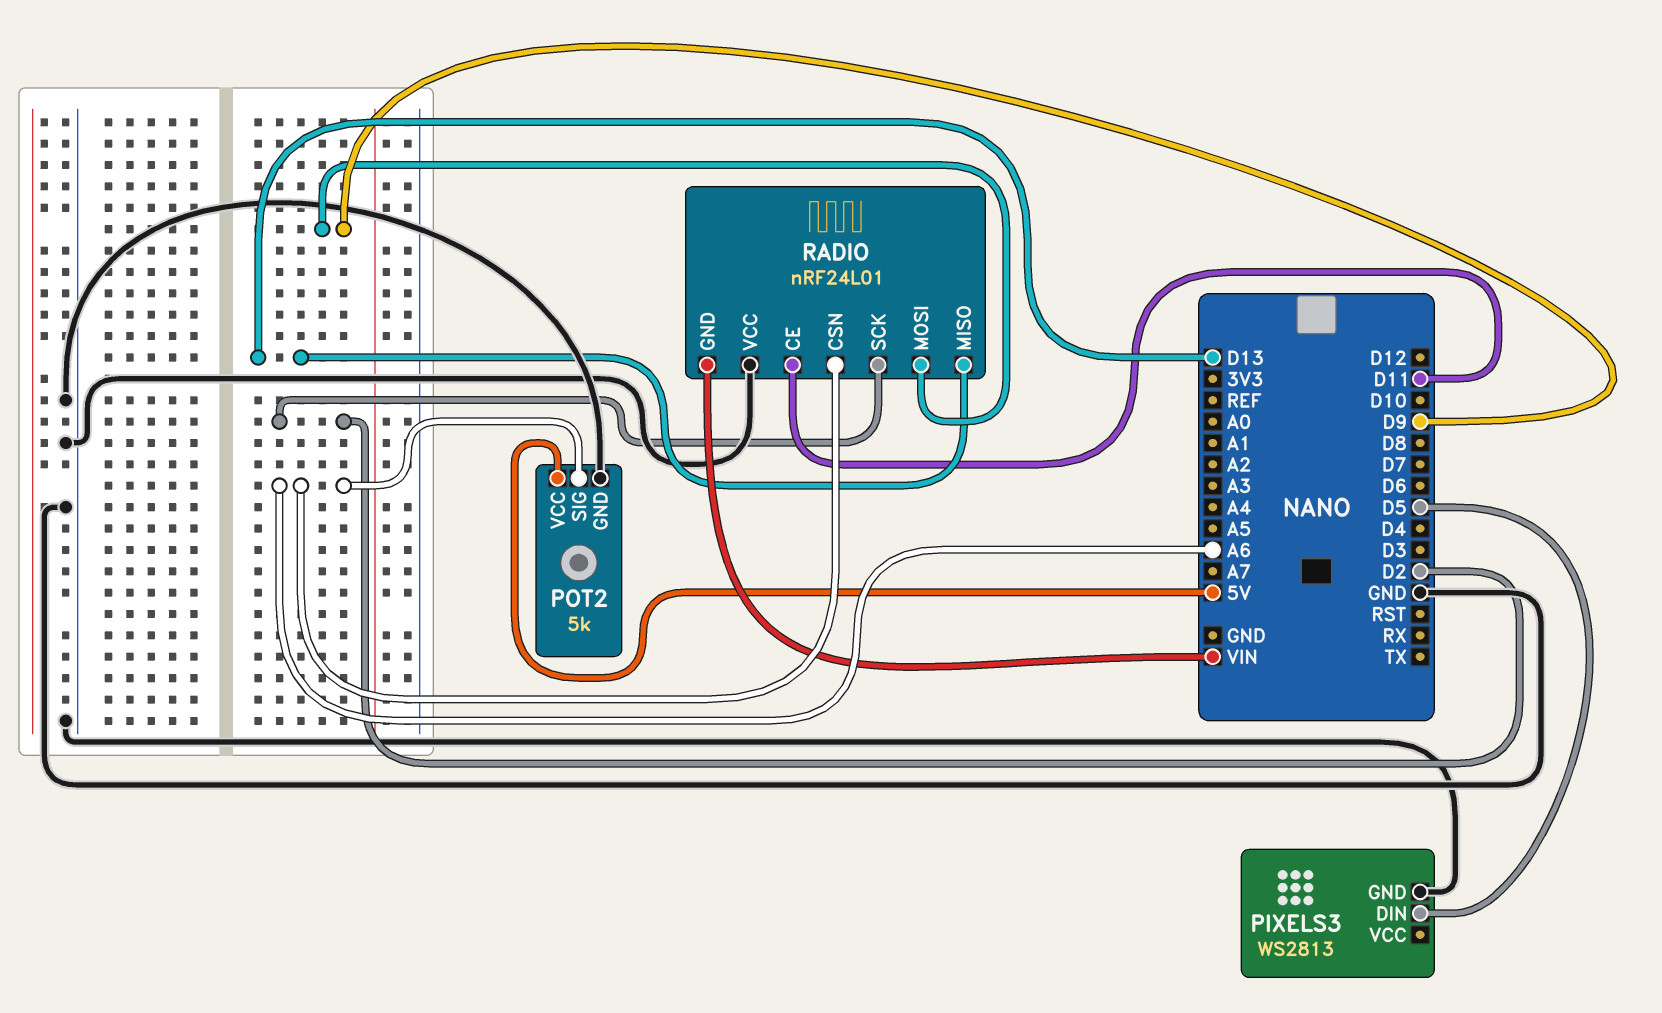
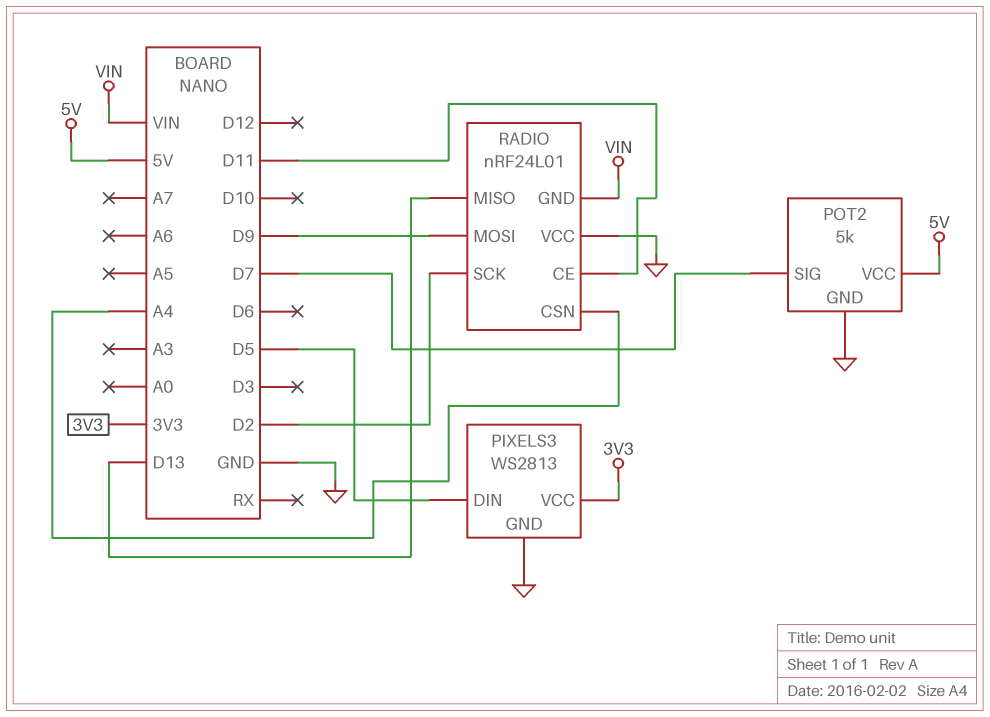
PIXELS3 pin VCC: none -> 3V3
POT2 pin SIG: A6 -> D7
RADIO pin CSN: A6 -> A4

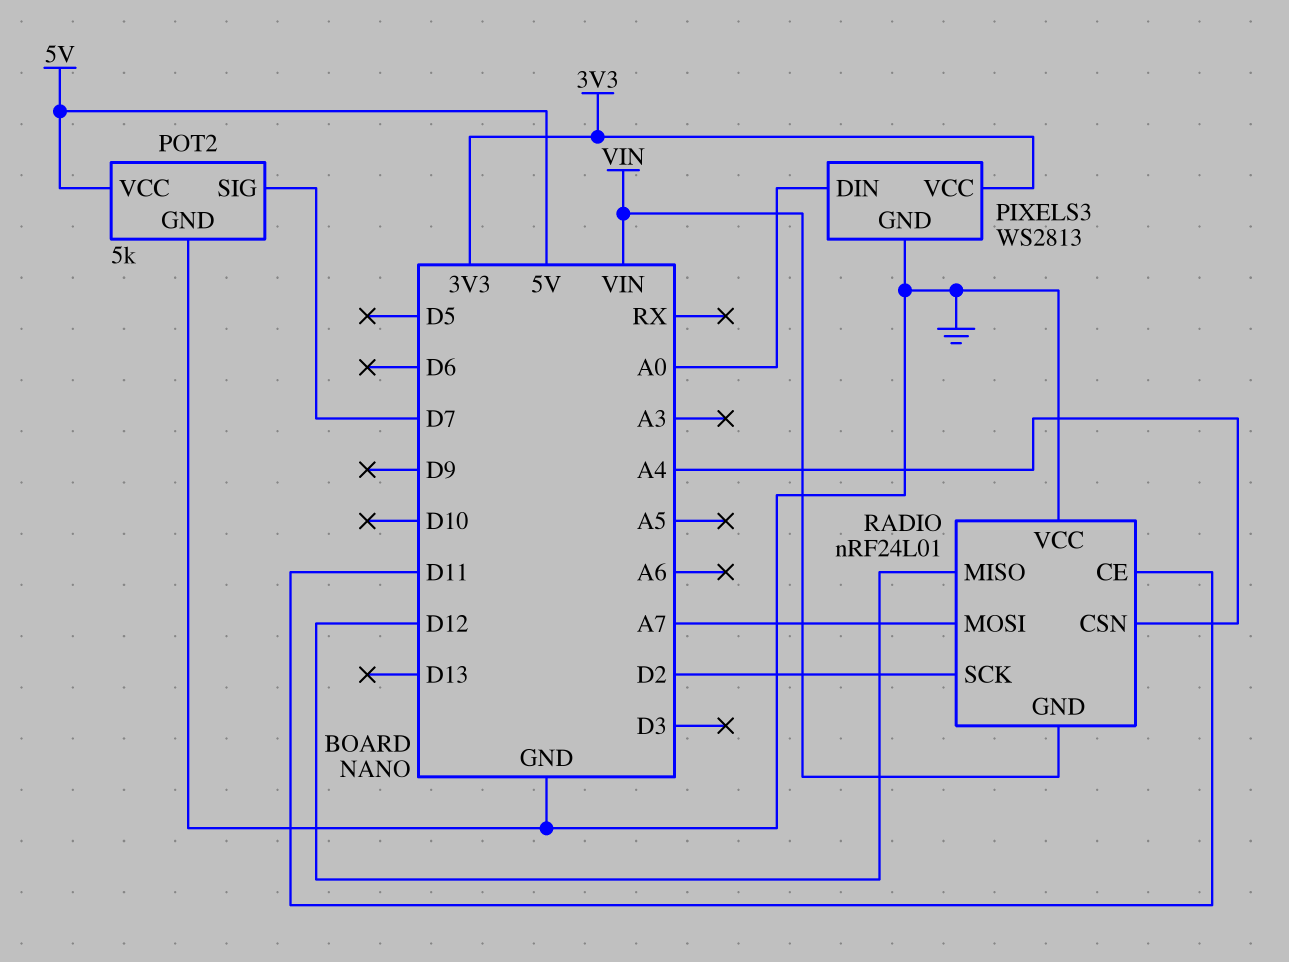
PIXELS3 pin DIN: D5 -> A0
RADIO pin MISO: D13 -> D12
RADIO pin MOSI: D9 -> A7

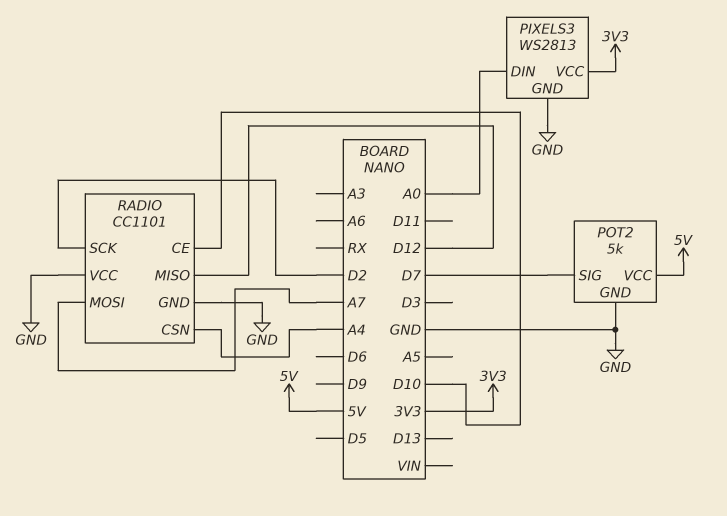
RADIO: nRF24L01 -> CC1101
RADIO pin CE: D11 -> D10
RADIO pin GND: VIN -> GND

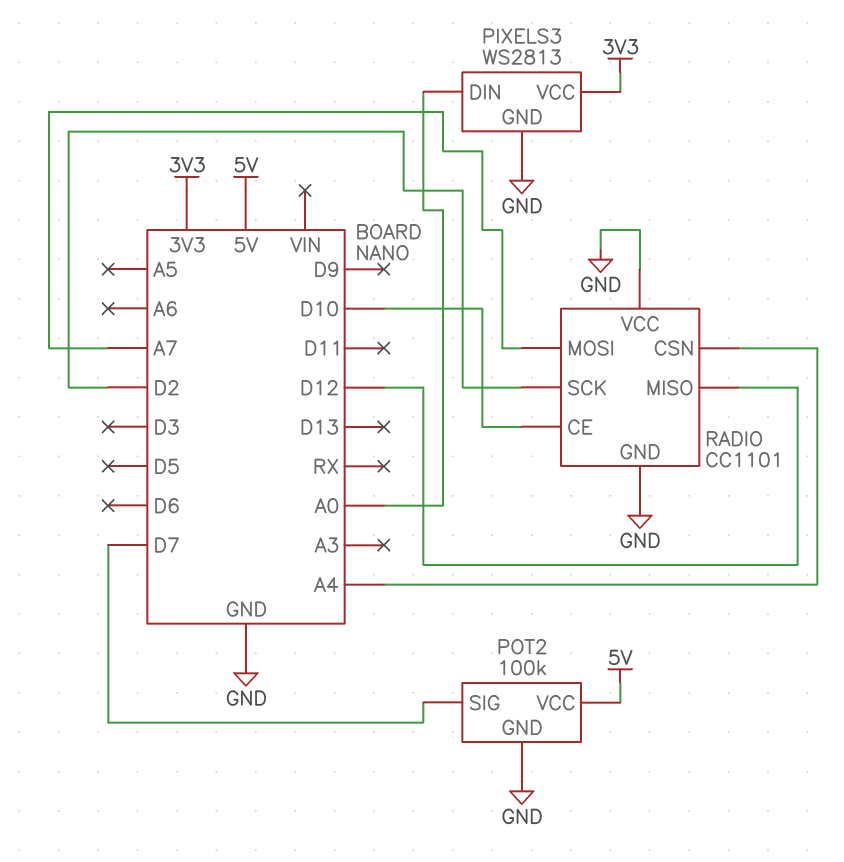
POT2: 5k -> 100k

